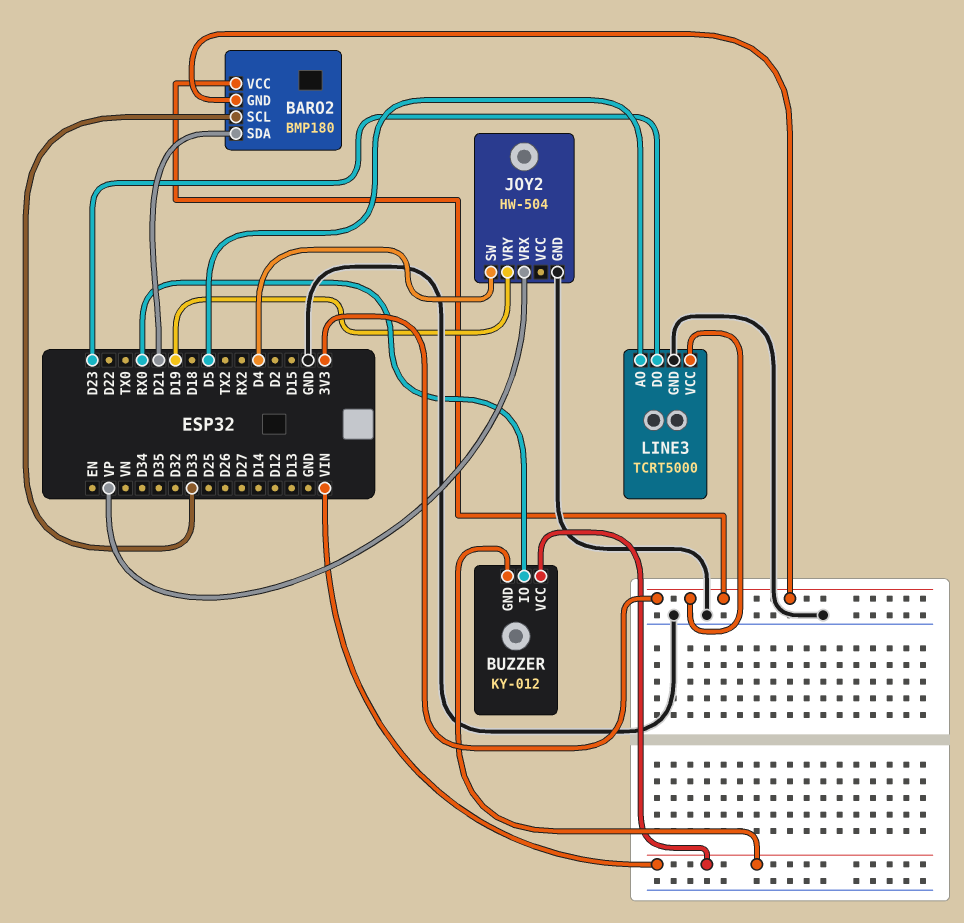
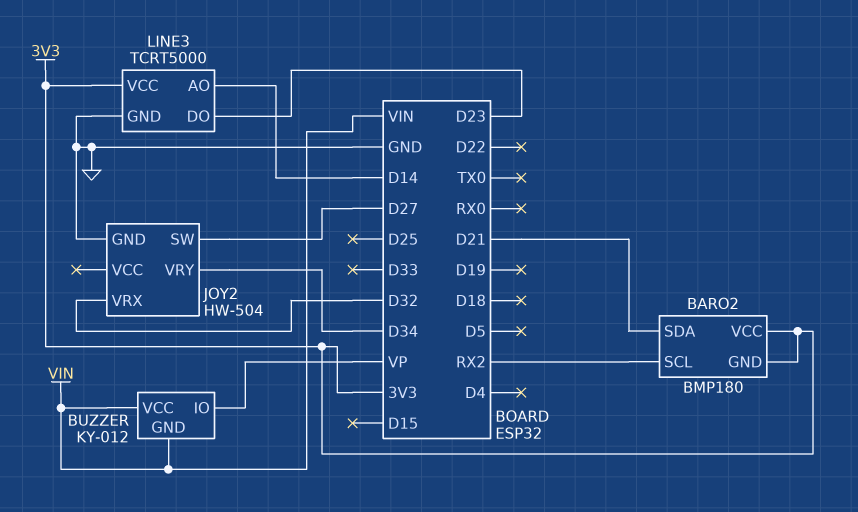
BARO2 pin SCL: D33 -> RX2
BUZZER pin IO: RX0 -> VP
JOY2 pin SW: D4 -> D27
JOY2 pin VRX: VP -> D32
JOY2 pin VRY: D19 -> D34
LINE3 pin AO: D5 -> D14

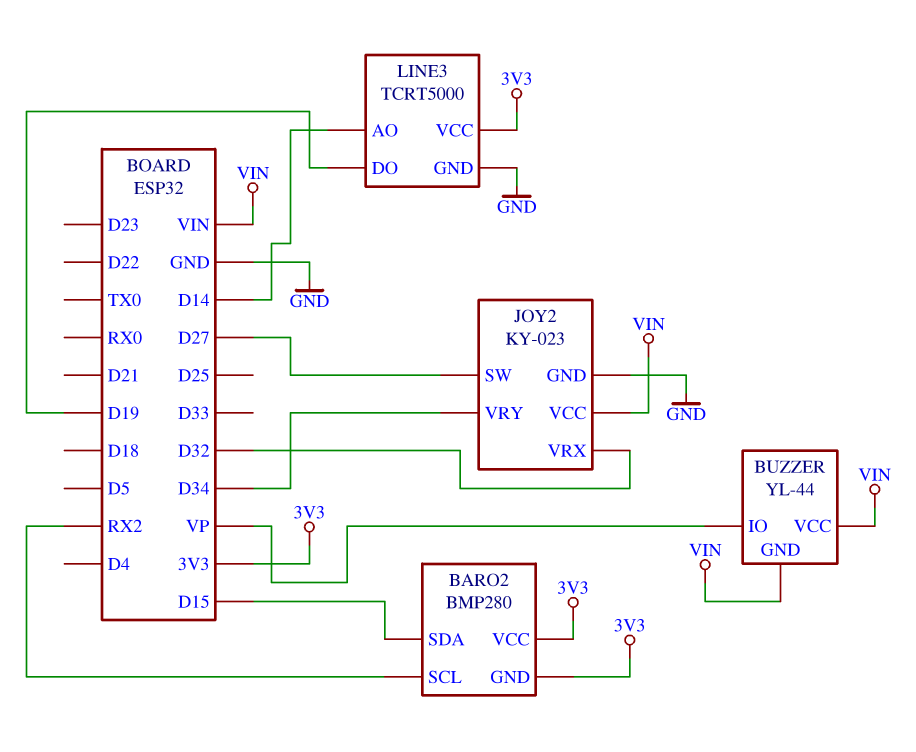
BARO2: BMP180 -> BMP280
BARO2 pin SDA: D21 -> D15
BUZZER: KY-012 -> YL-44
JOY2: HW-504 -> KY-023
JOY2 pin VCC: none -> VIN
LINE3 pin DO: D23 -> D19

